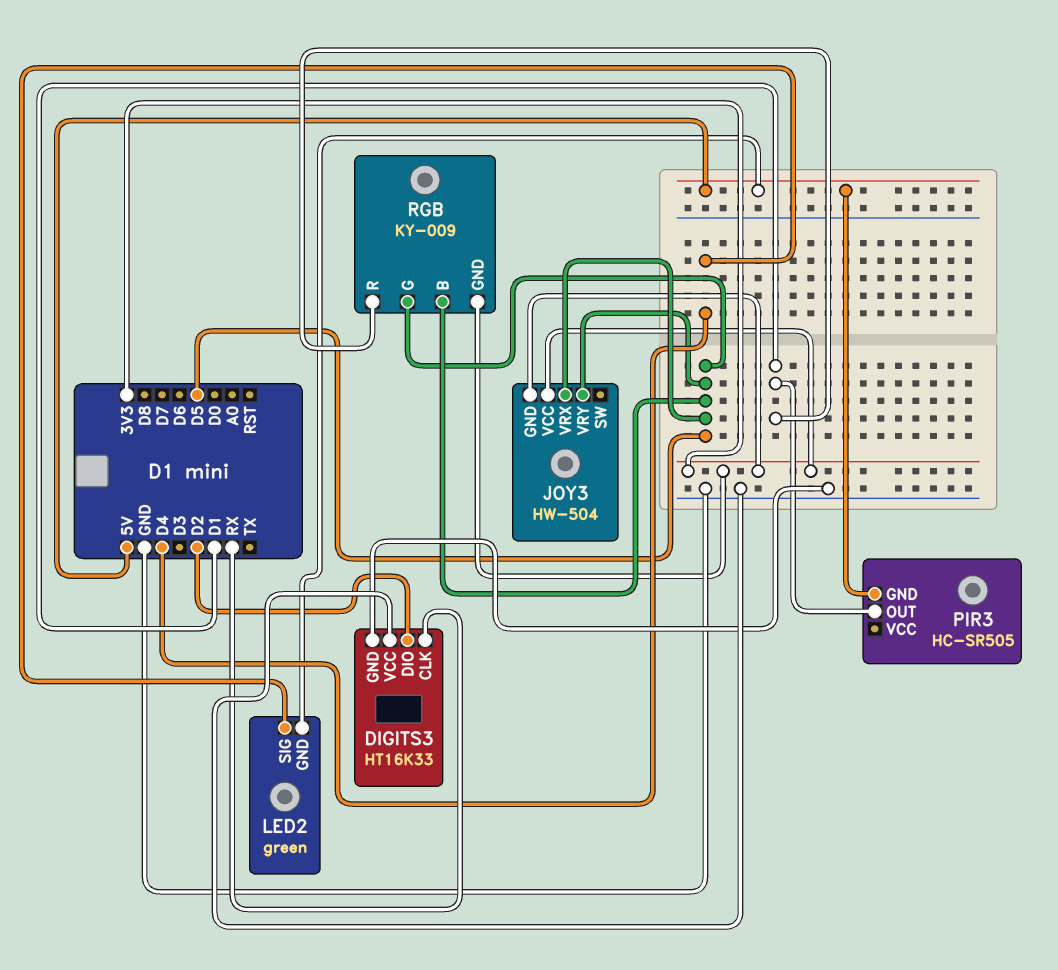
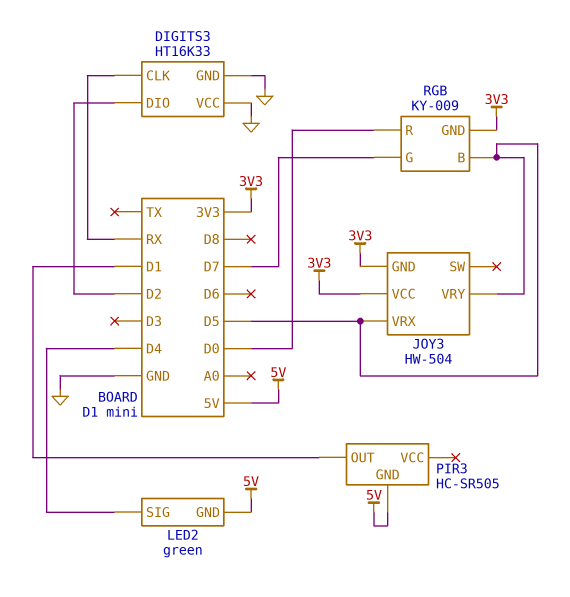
RGB pin G: D5 -> D7
RGB pin R: D1 -> D0

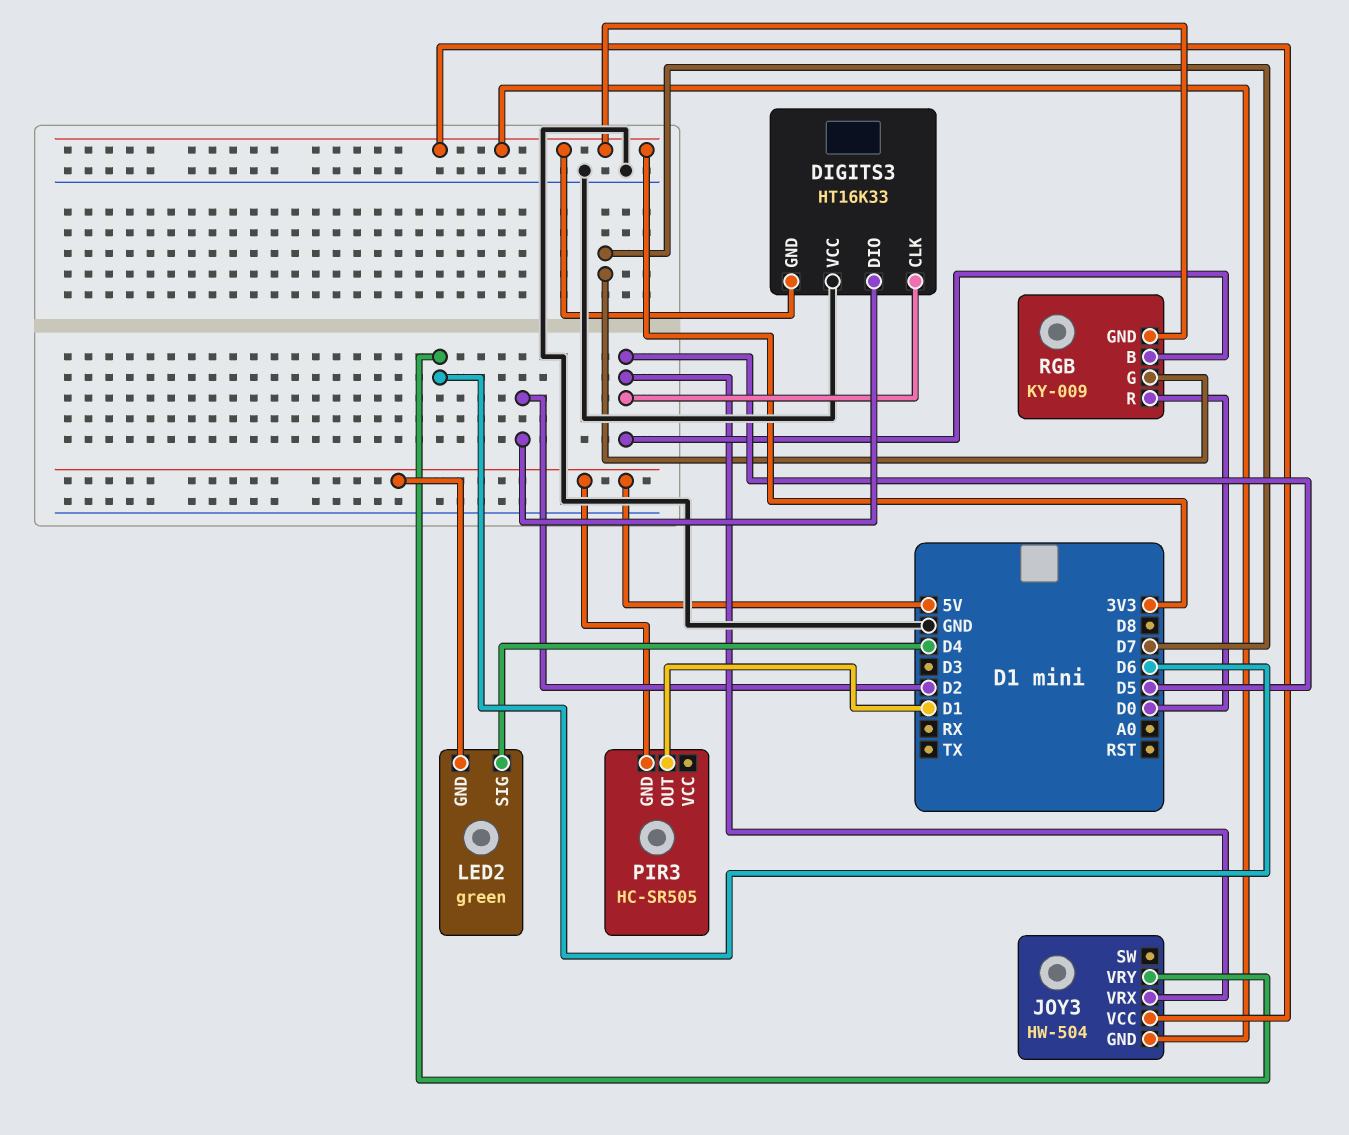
DIGITS3 pin CLK: RX -> D5
DIGITS3 pin GND: GND -> 3V3
JOY3 pin VRY: D5 -> D6

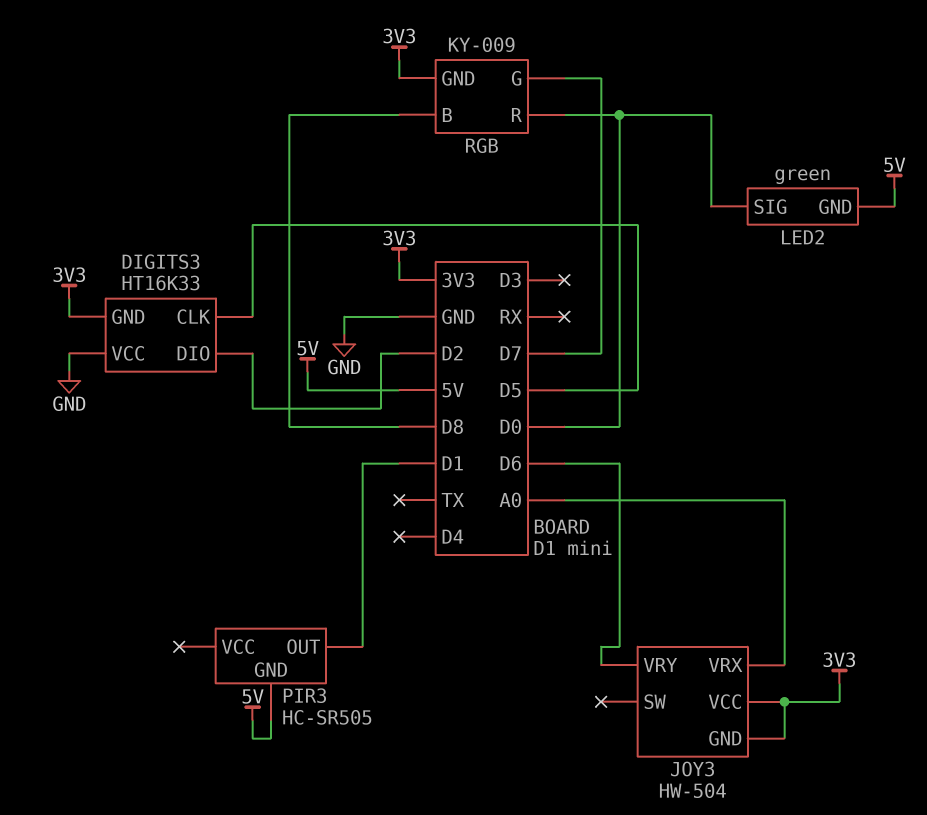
JOY3 pin VRX: D5 -> A0
LED2 pin SIG: D4 -> D0
RGB pin B: D5 -> D8

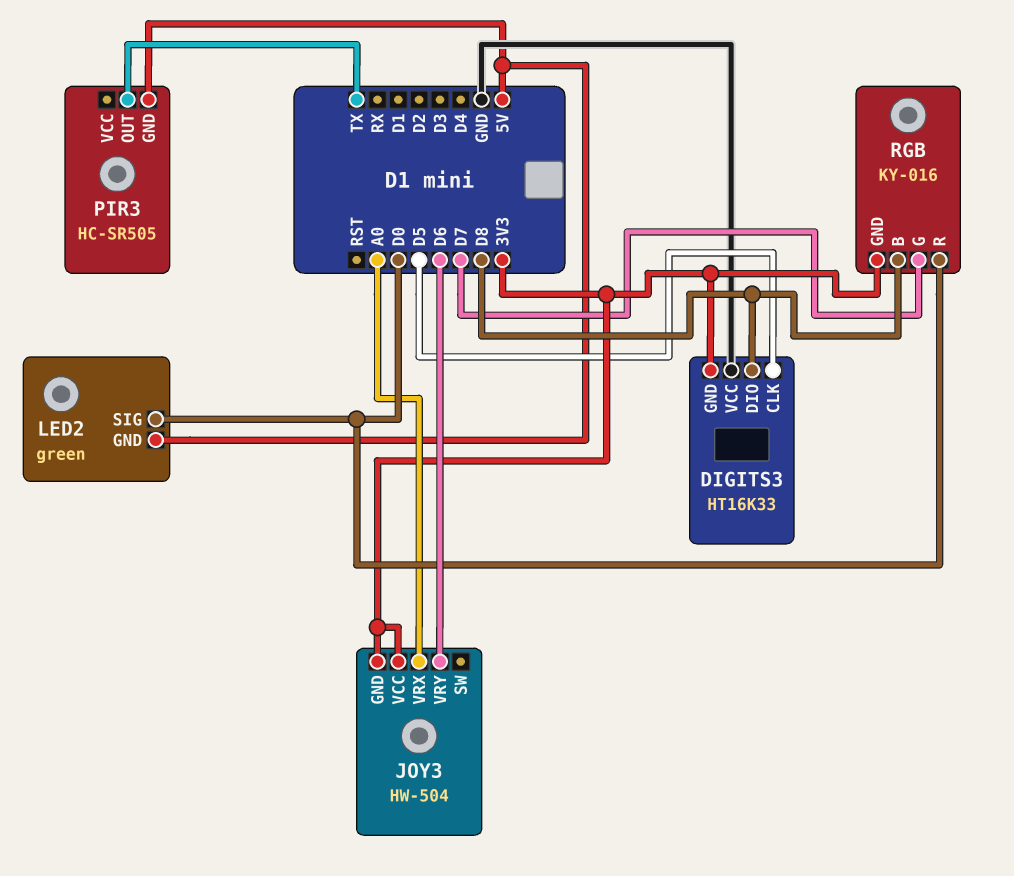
DIGITS3 pin DIO: D2 -> D8
PIR3 pin OUT: D1 -> TX
RGB: KY-009 -> KY-016

